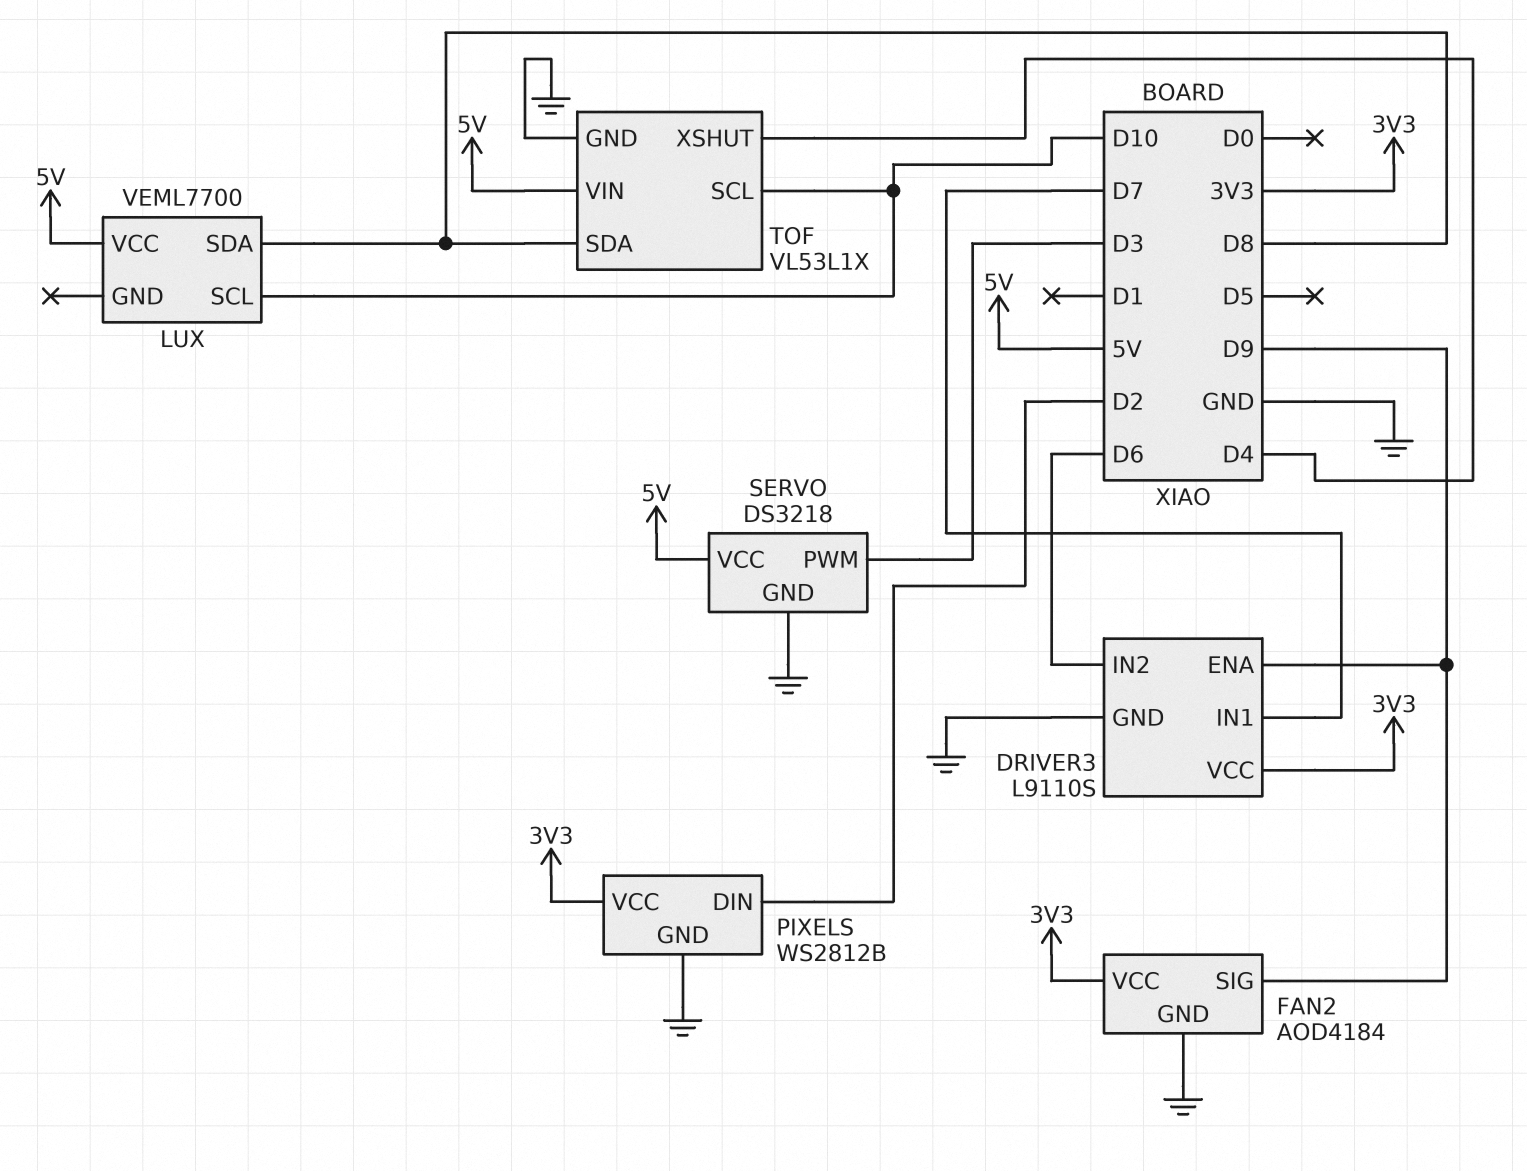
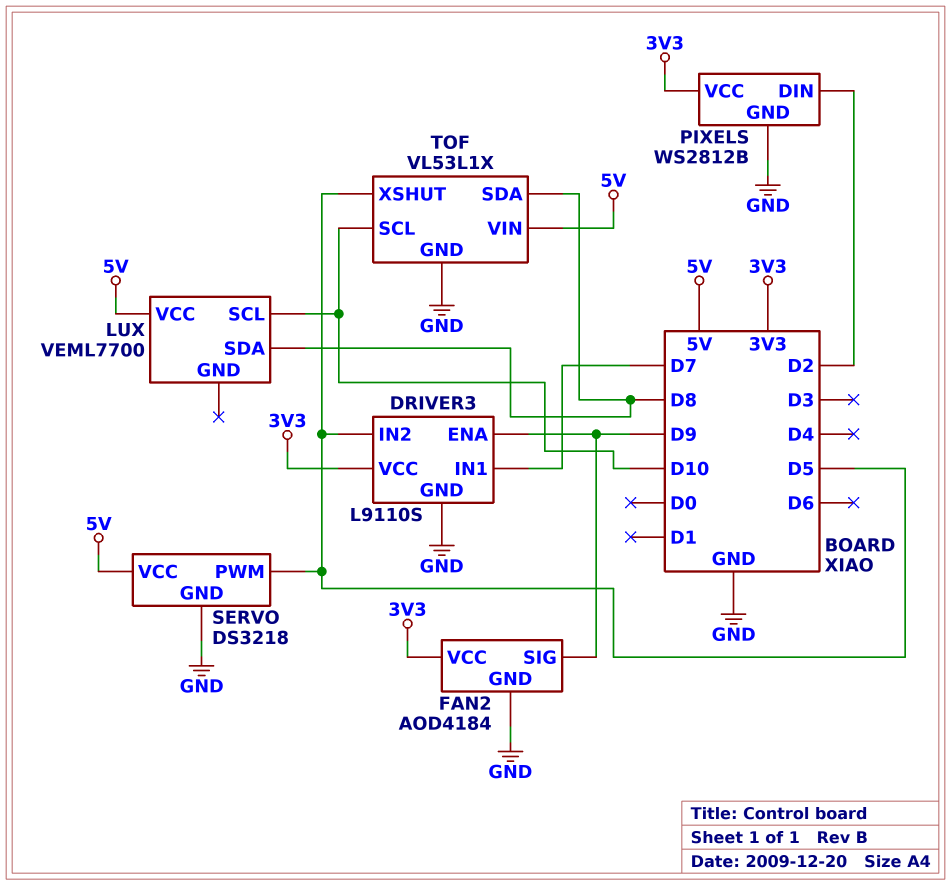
DRIVER3 pin IN2: D6 -> D5
SERVO pin PWM: D3 -> D5
TOF pin XSHUT: D4 -> D5

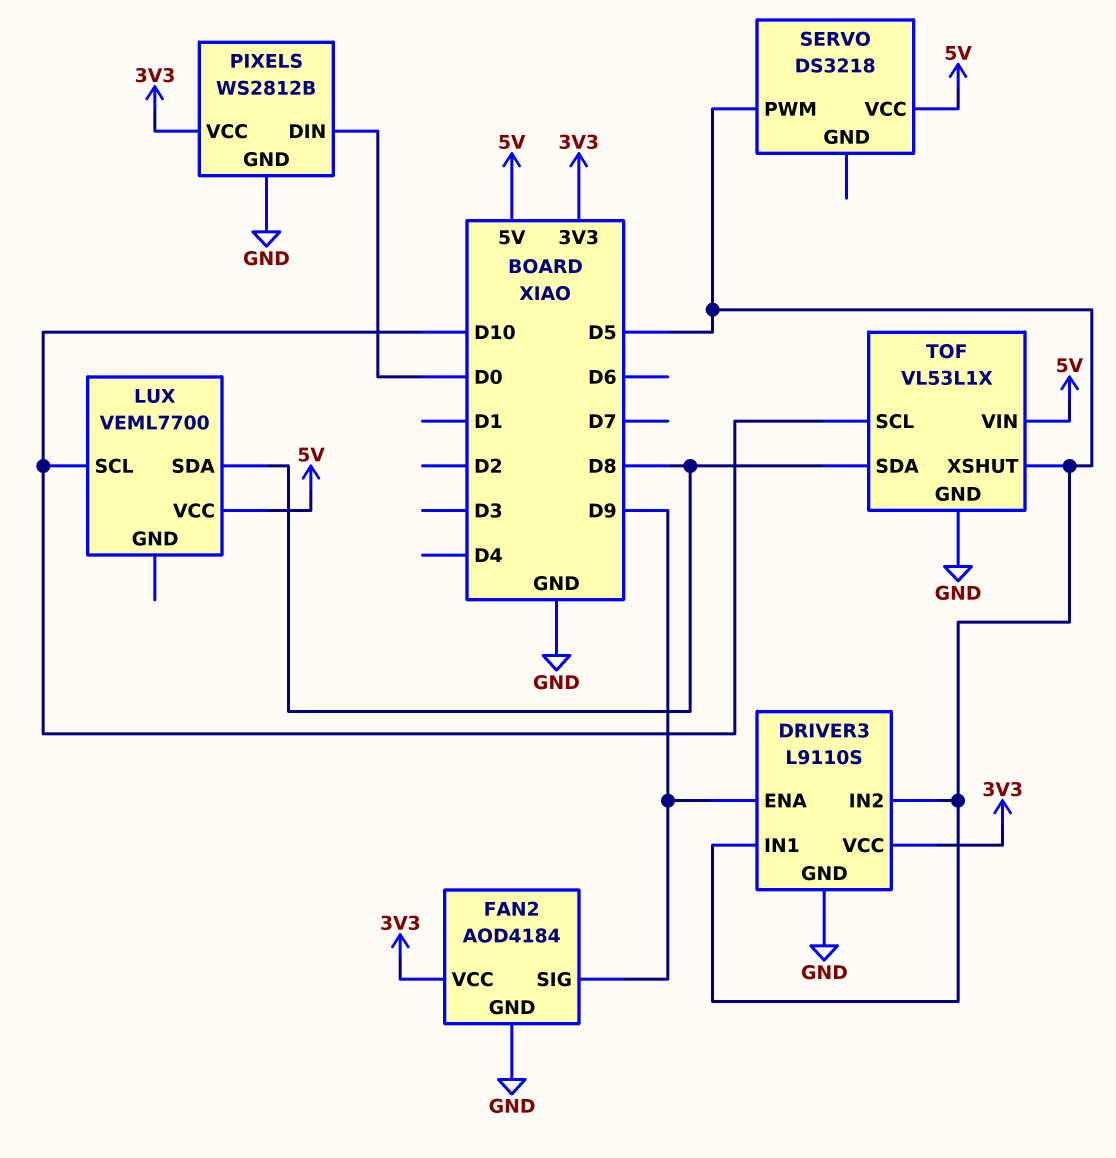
DRIVER3 pin IN1: D7 -> D5
PIXELS pin DIN: D2 -> D0
SERVO pin GND: GND -> none

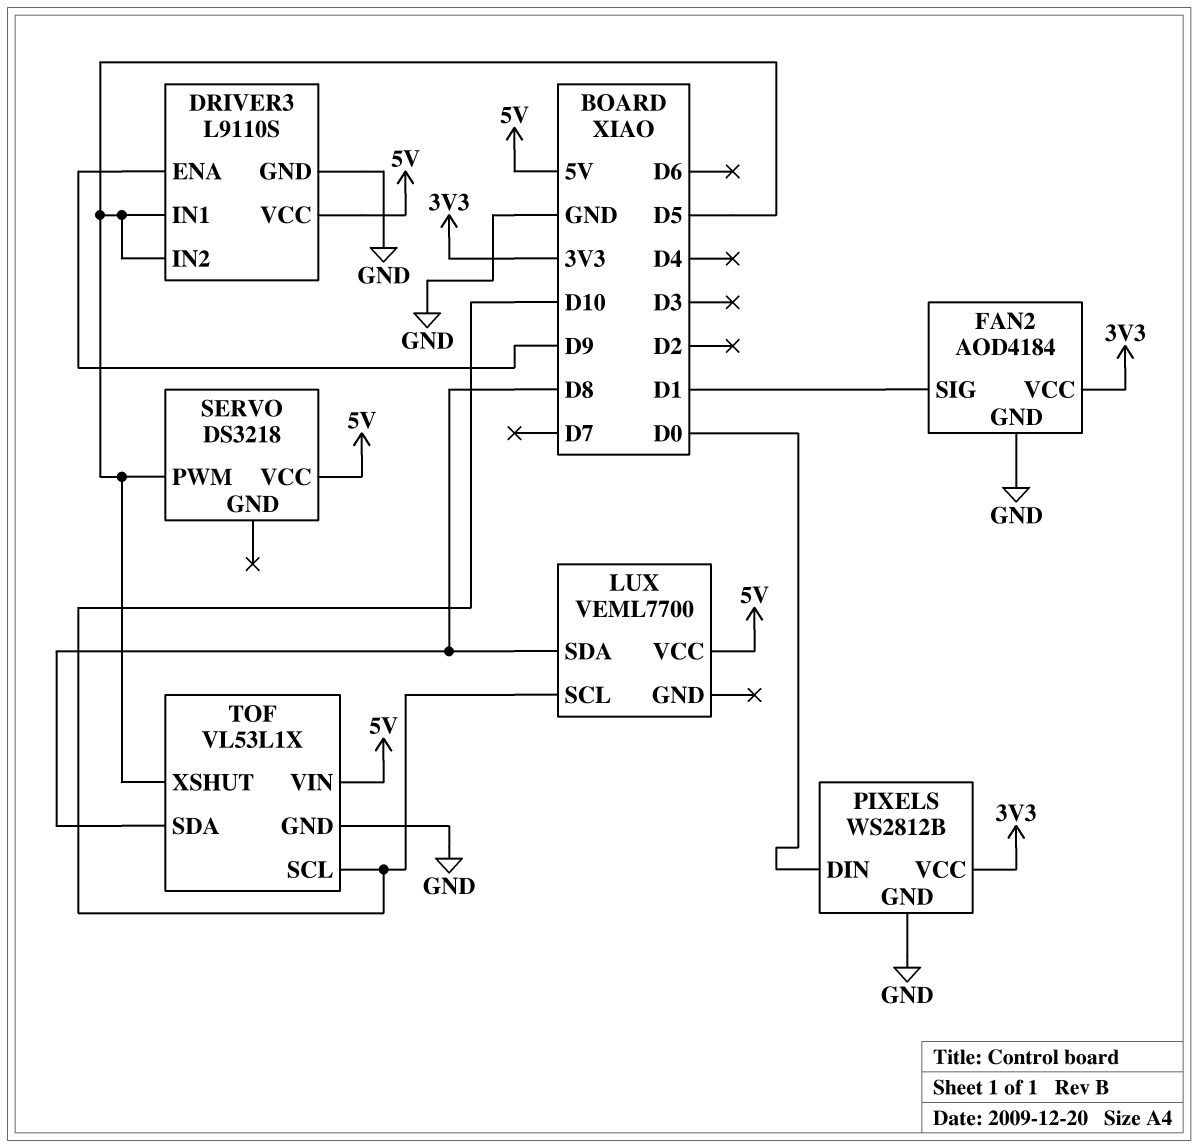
DRIVER3 pin VCC: 3V3 -> 5V
FAN2 pin SIG: D9 -> D1

